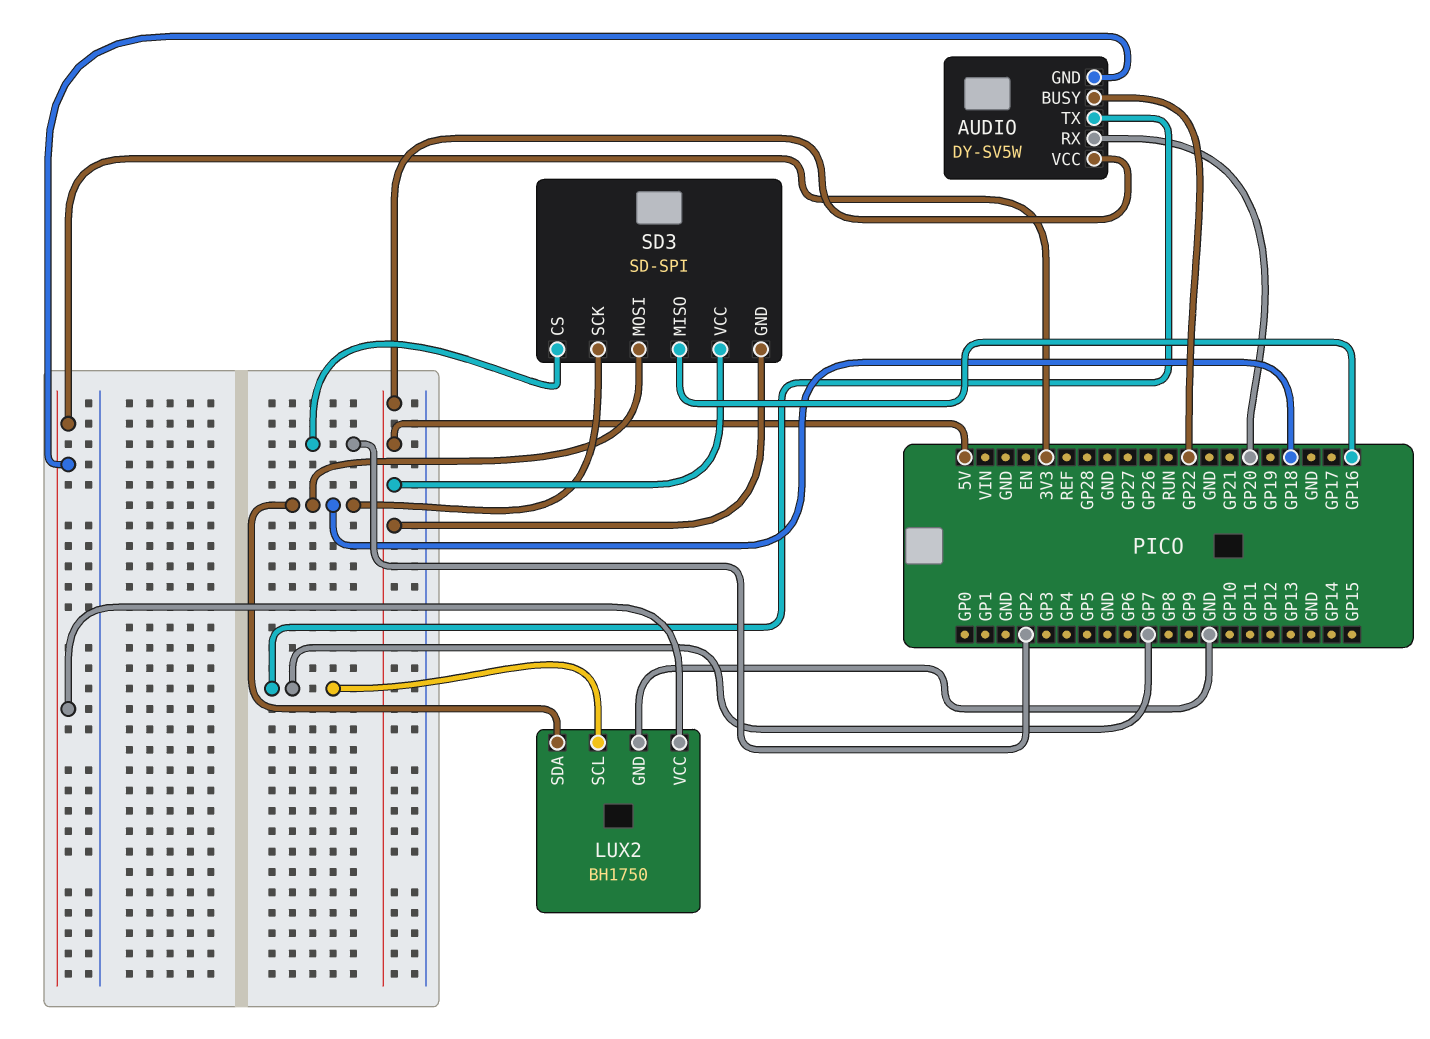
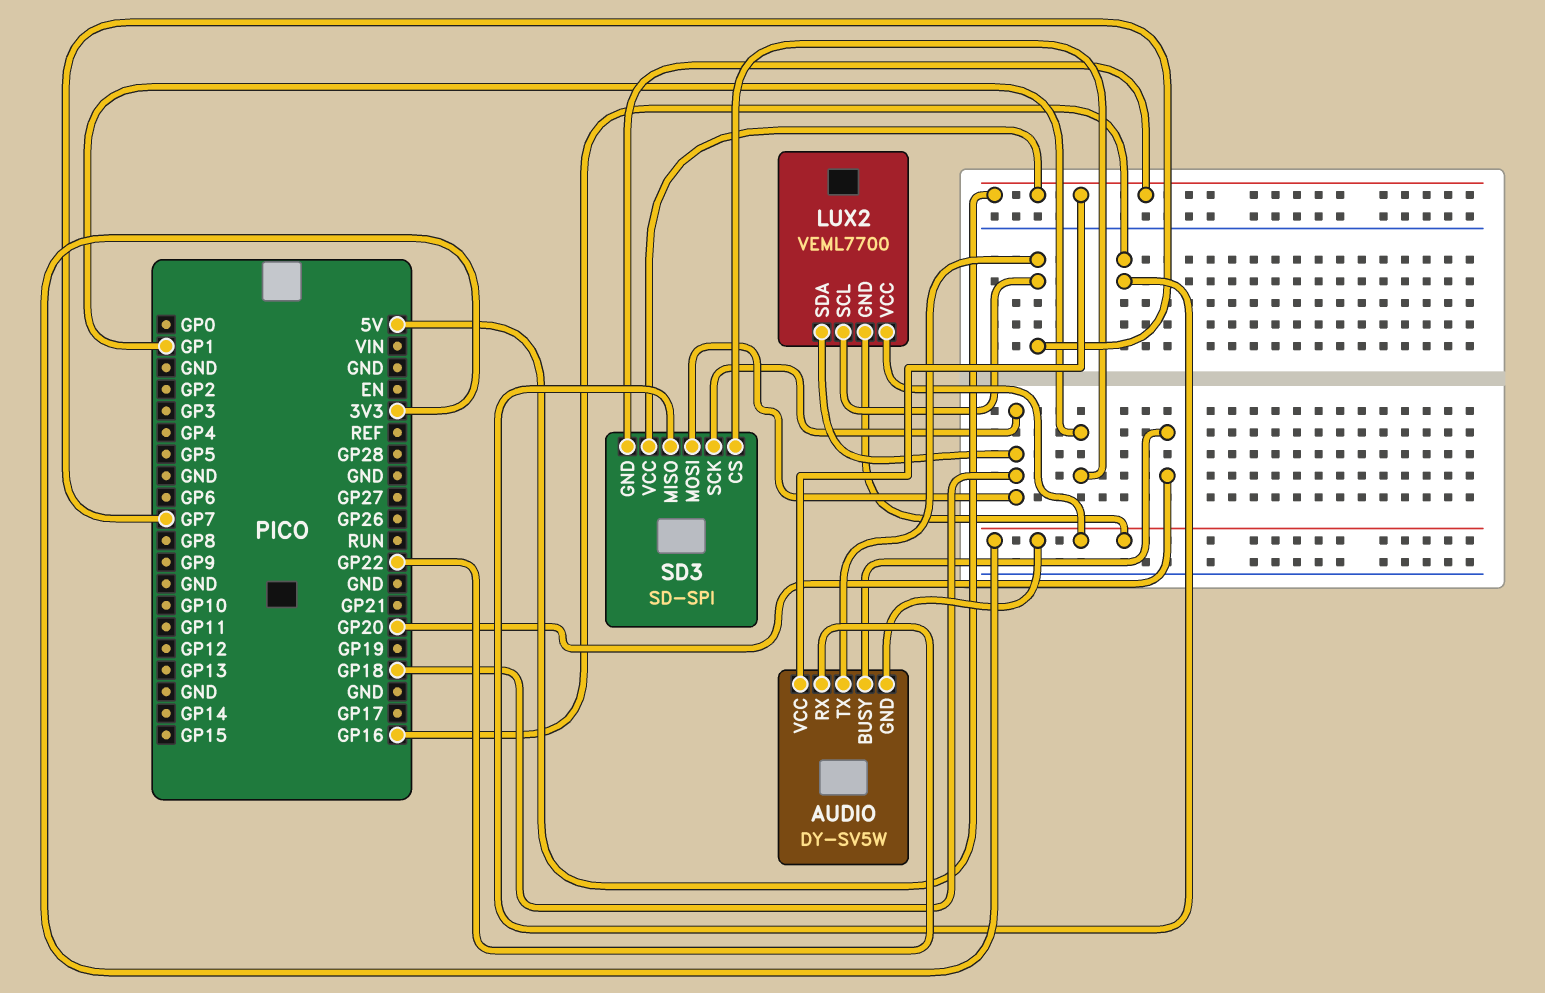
AUDIO pin BUSY: GP22 -> GP20
AUDIO pin RX: GP20 -> GP22
LUX2: BH1750 -> VEML7700
LUX2 pin GND: GND -> 3V3
SD3 pin CS: GP2 -> GP1

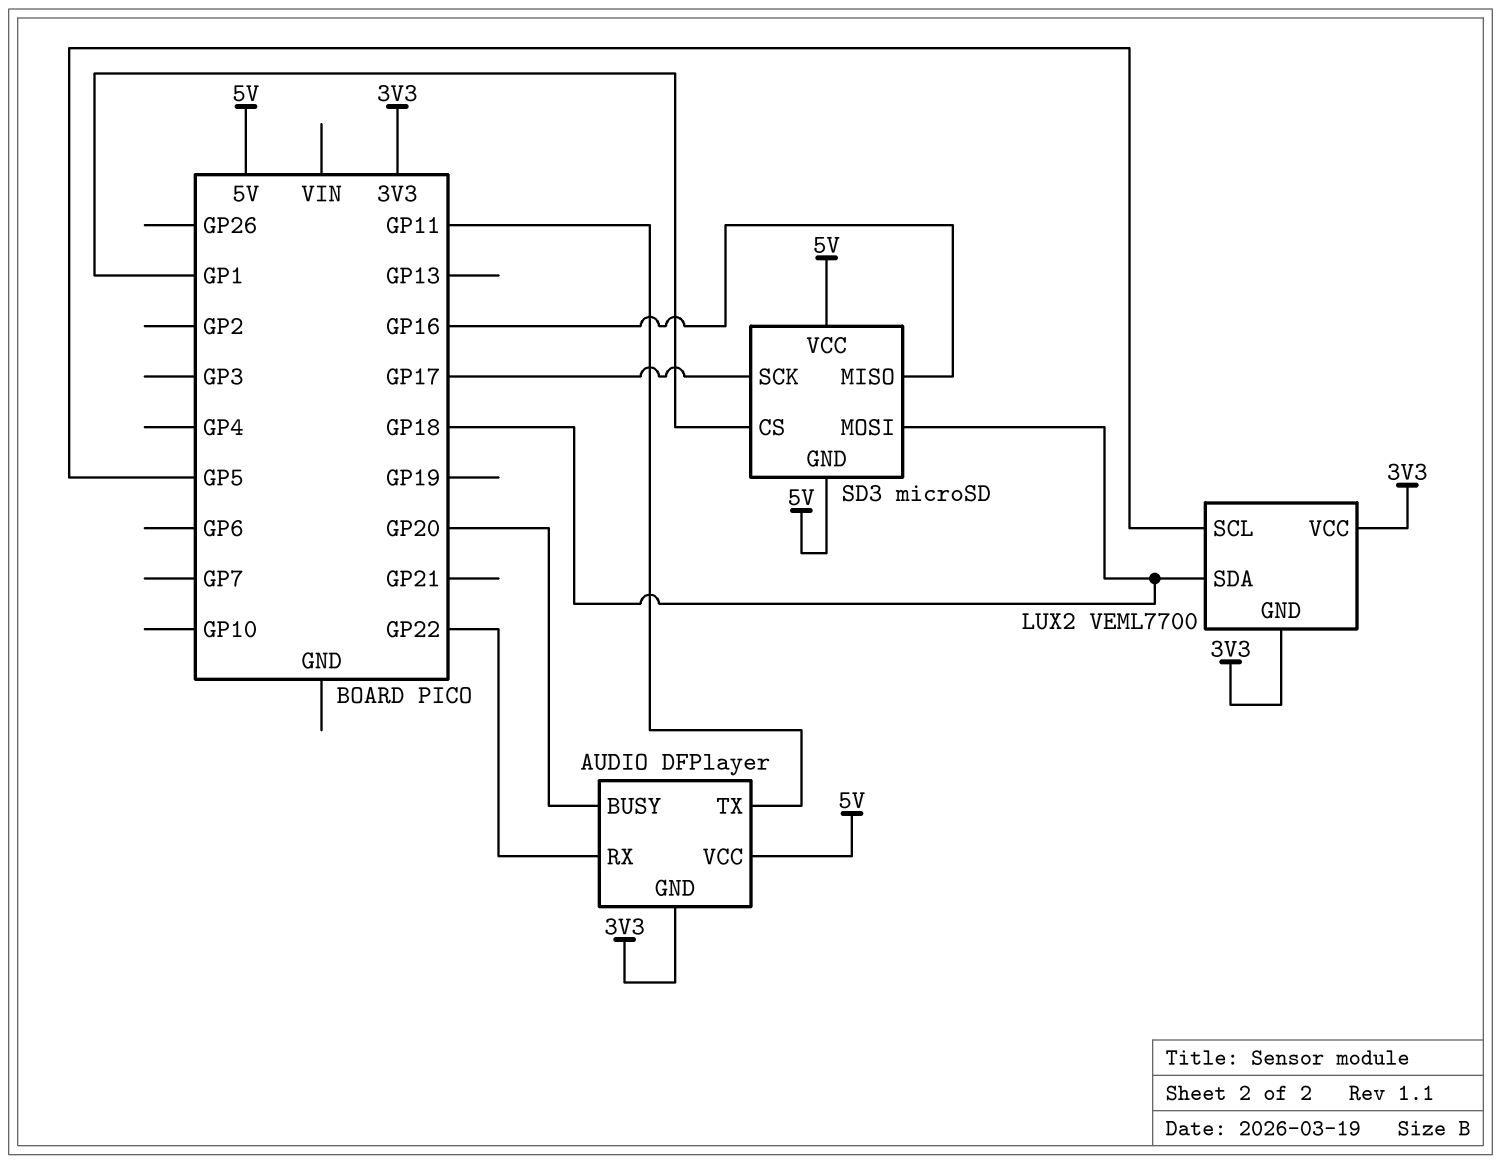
AUDIO: DY-SV5W -> DFPlayer
AUDIO pin TX: GP7 -> GP11
LUX2 pin SCL: GP7 -> GP5
SD3: SD-SPI -> microSD
SD3 pin SCK: GP18 -> GP17

